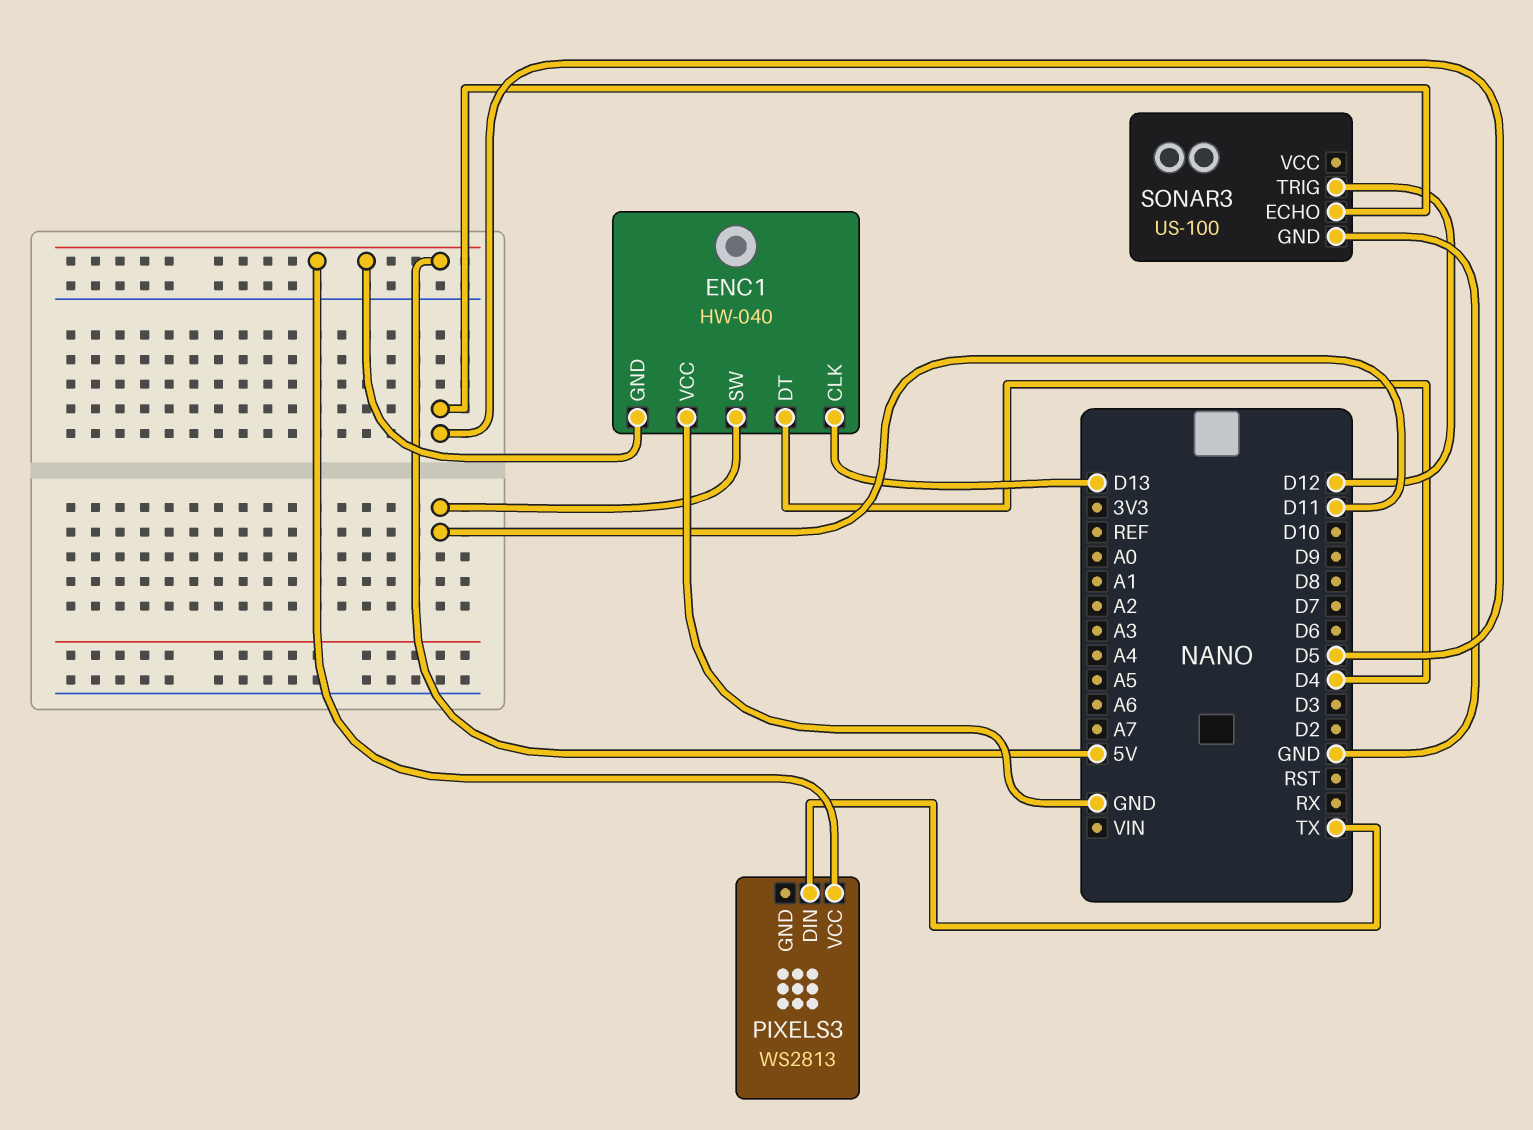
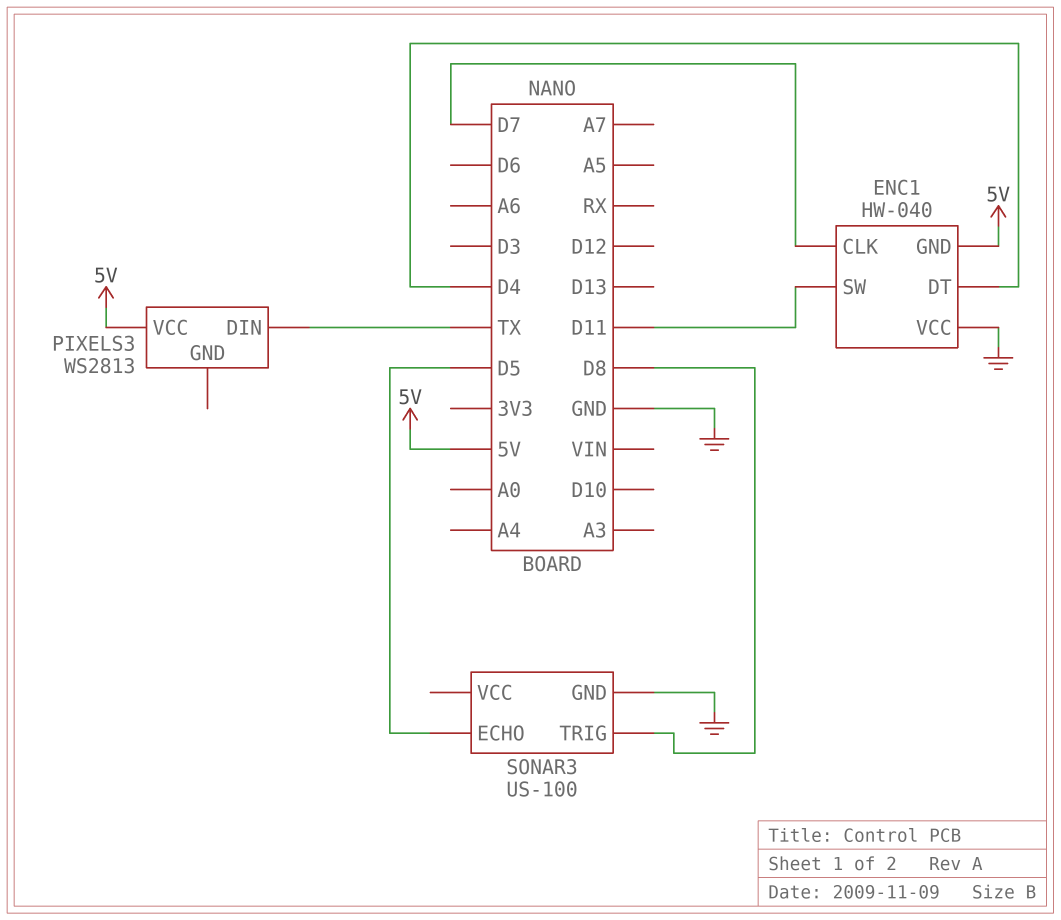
ENC1 pin CLK: D13 -> D7
SONAR3 pin TRIG: D12 -> D8

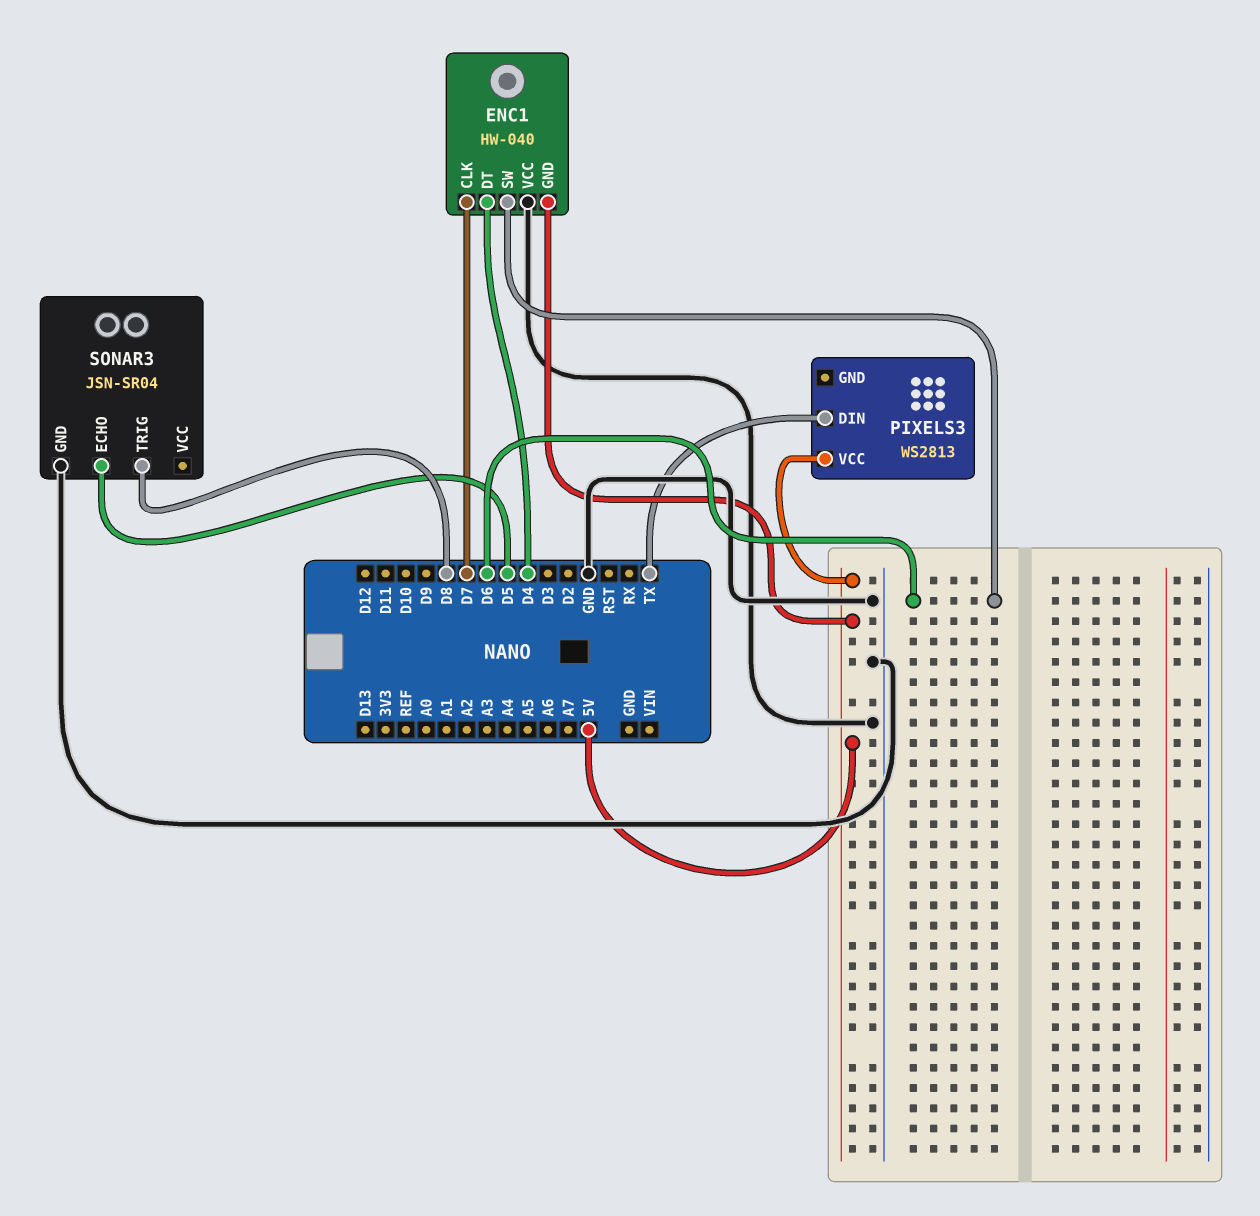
ENC1 pin SW: D11 -> D6
SONAR3: US-100 -> JSN-SR04

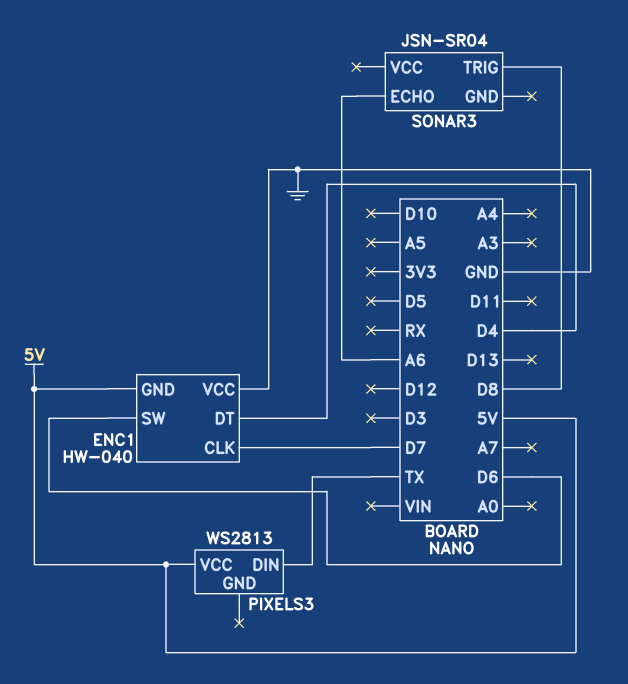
SONAR3 pin ECHO: D5 -> A6
SONAR3 pin GND: GND -> none

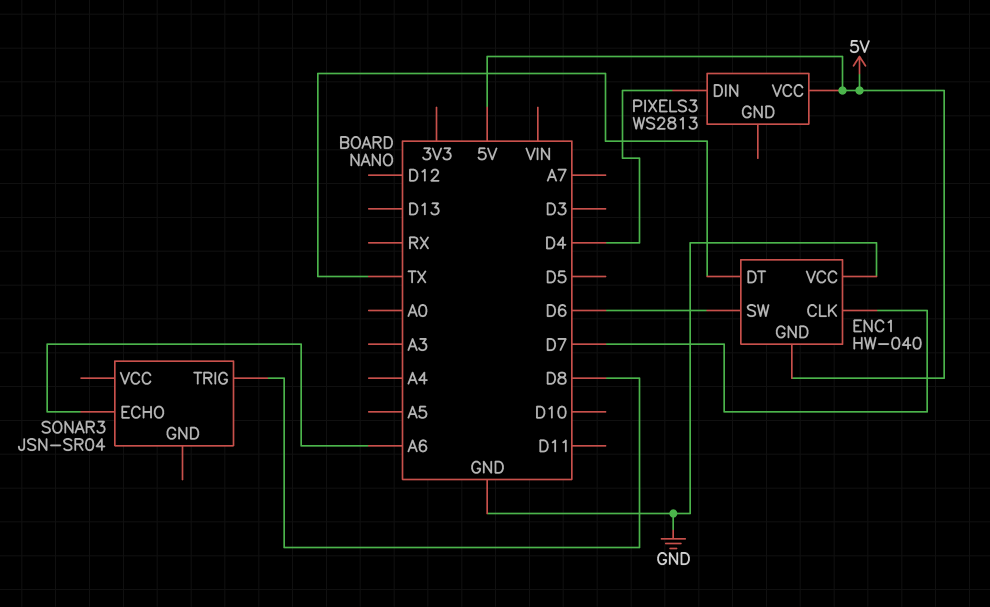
ENC1 pin DT: D4 -> TX
PIXELS3 pin DIN: TX -> D4

